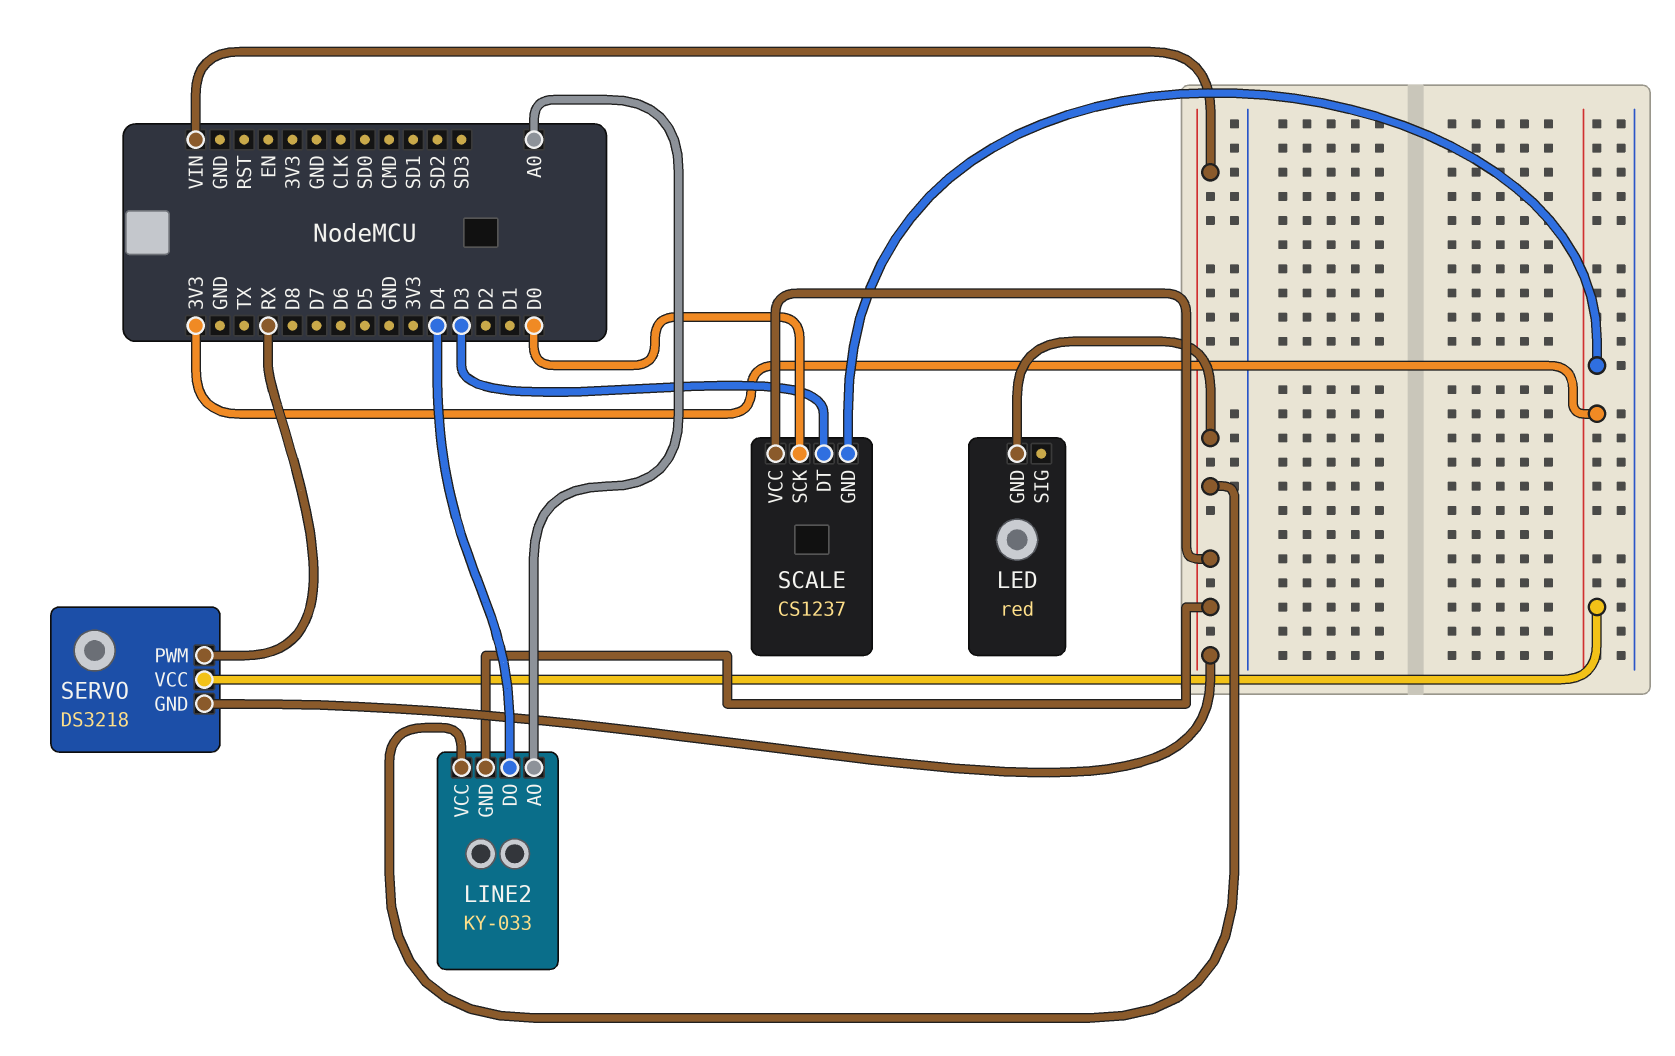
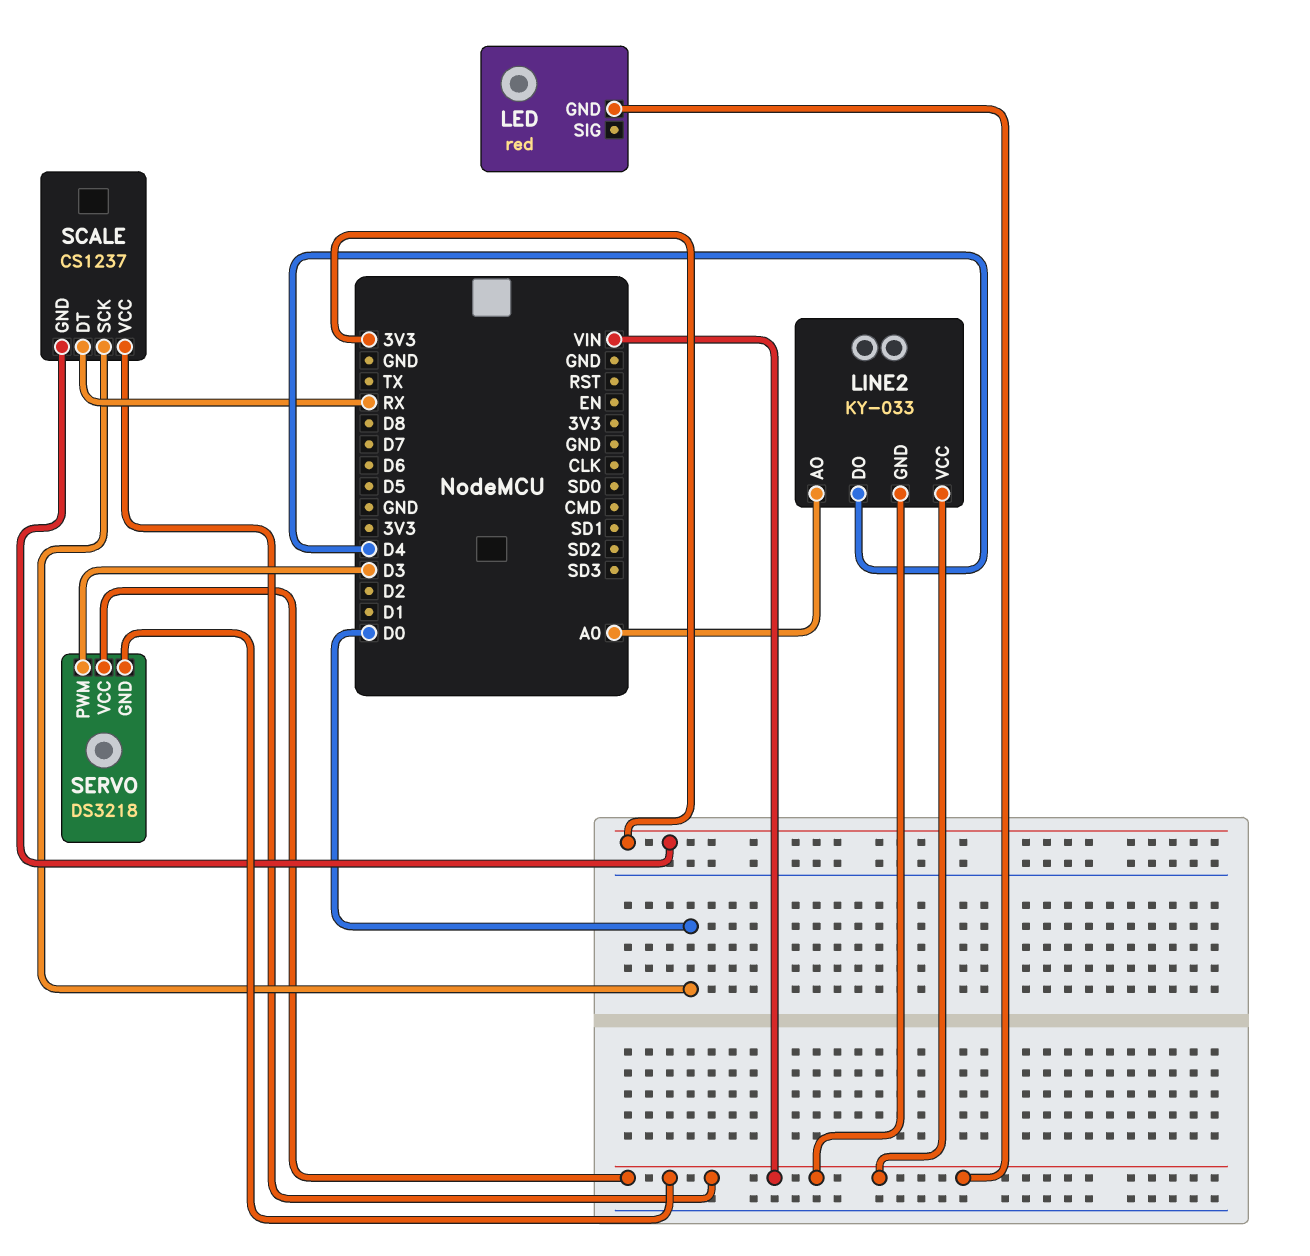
SCALE pin DT: D3 -> RX
SERVO pin PWM: RX -> D3
SERVO pin VCC: 3V3 -> VIN

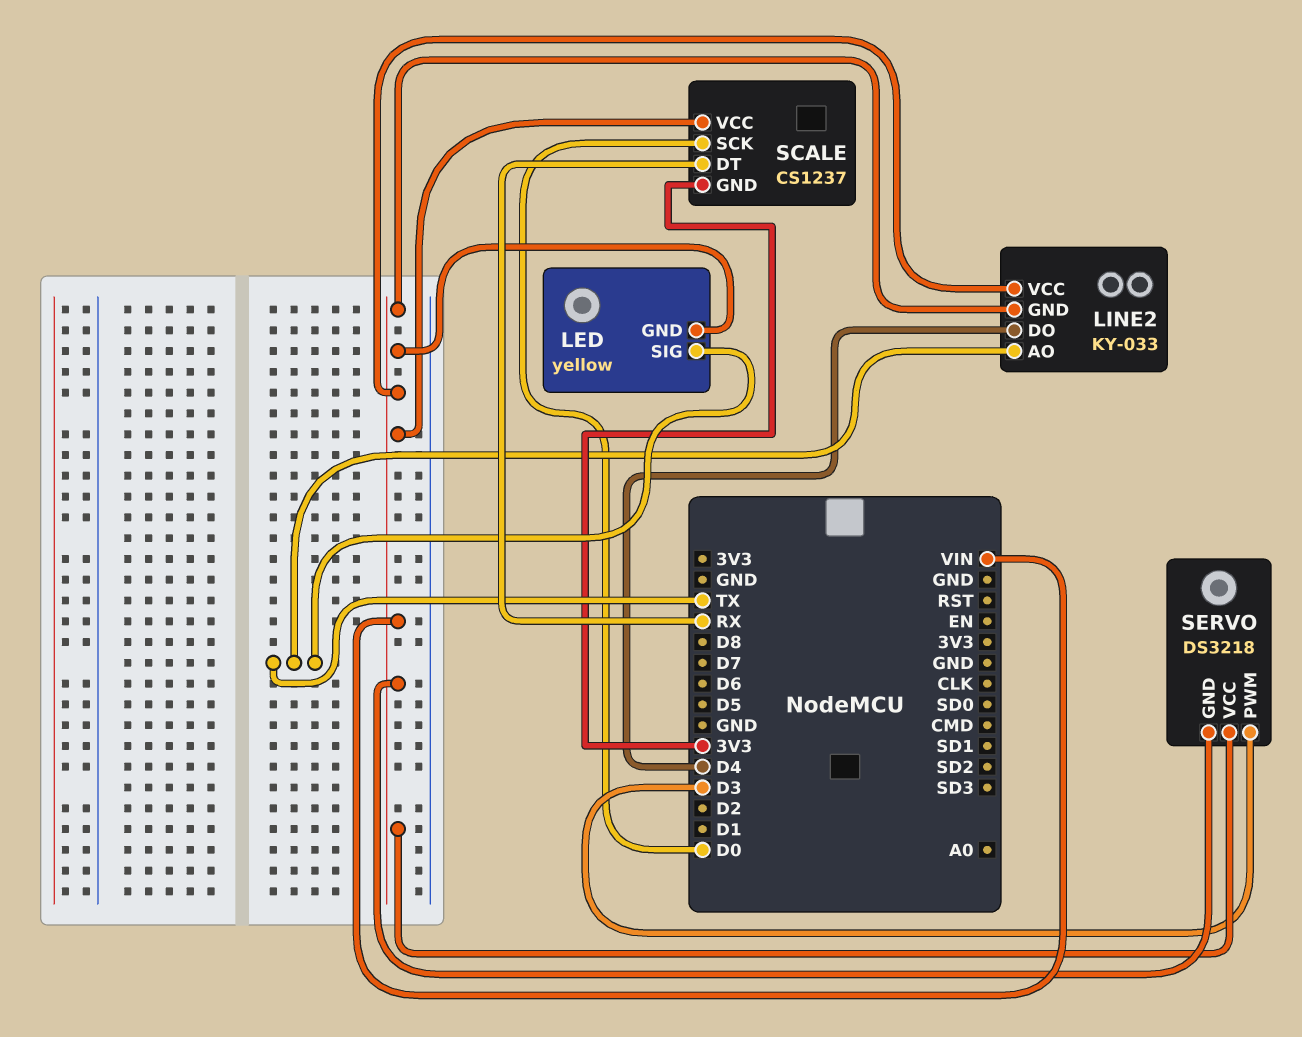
LED: red -> yellow
LED pin SIG: none -> TX
LINE2 pin AO: A0 -> TX

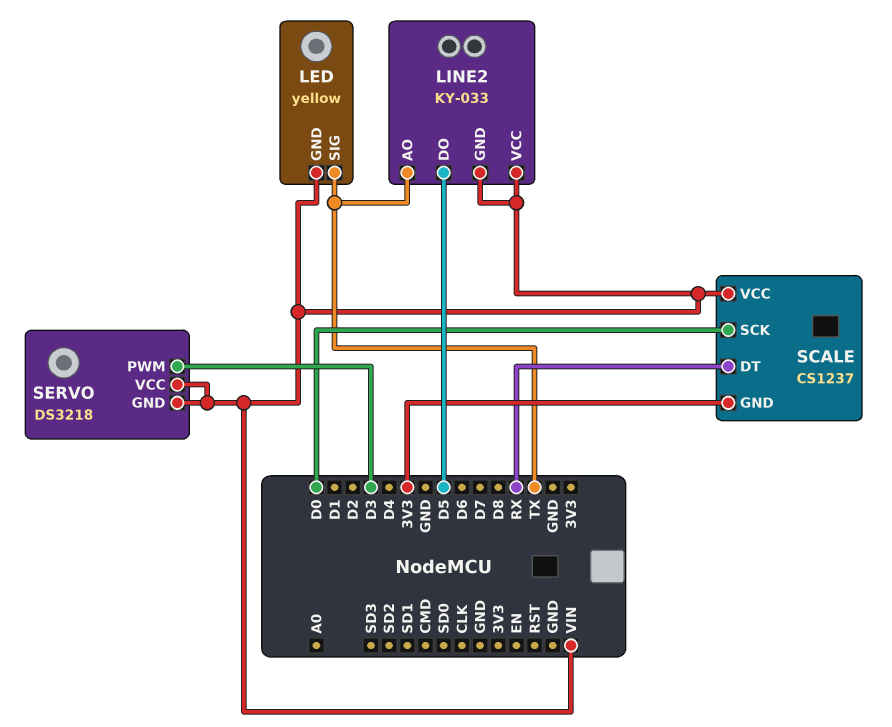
LINE2 pin DO: D4 -> D5

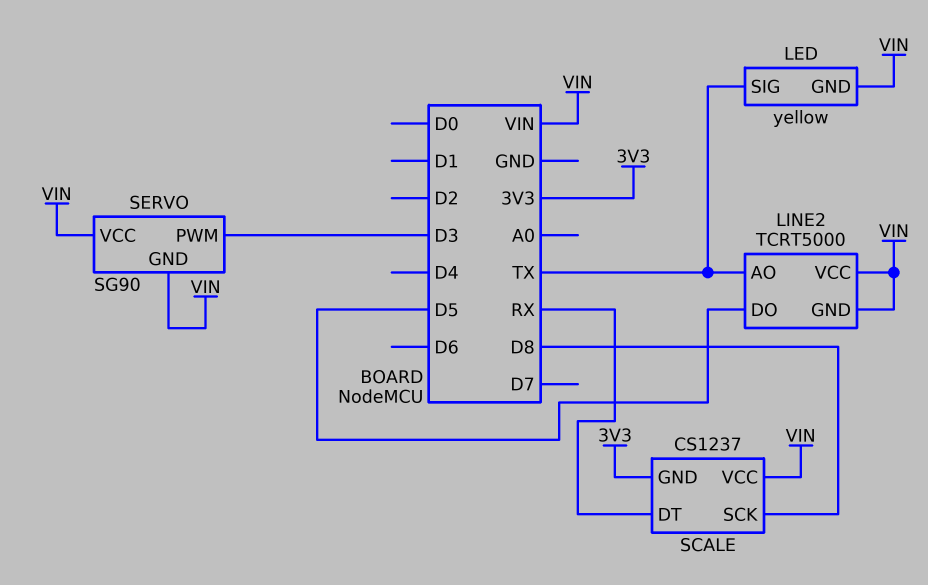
LINE2: KY-033 -> TCRT5000
SCALE pin SCK: D0 -> D8
SERVO: DS3218 -> SG90

